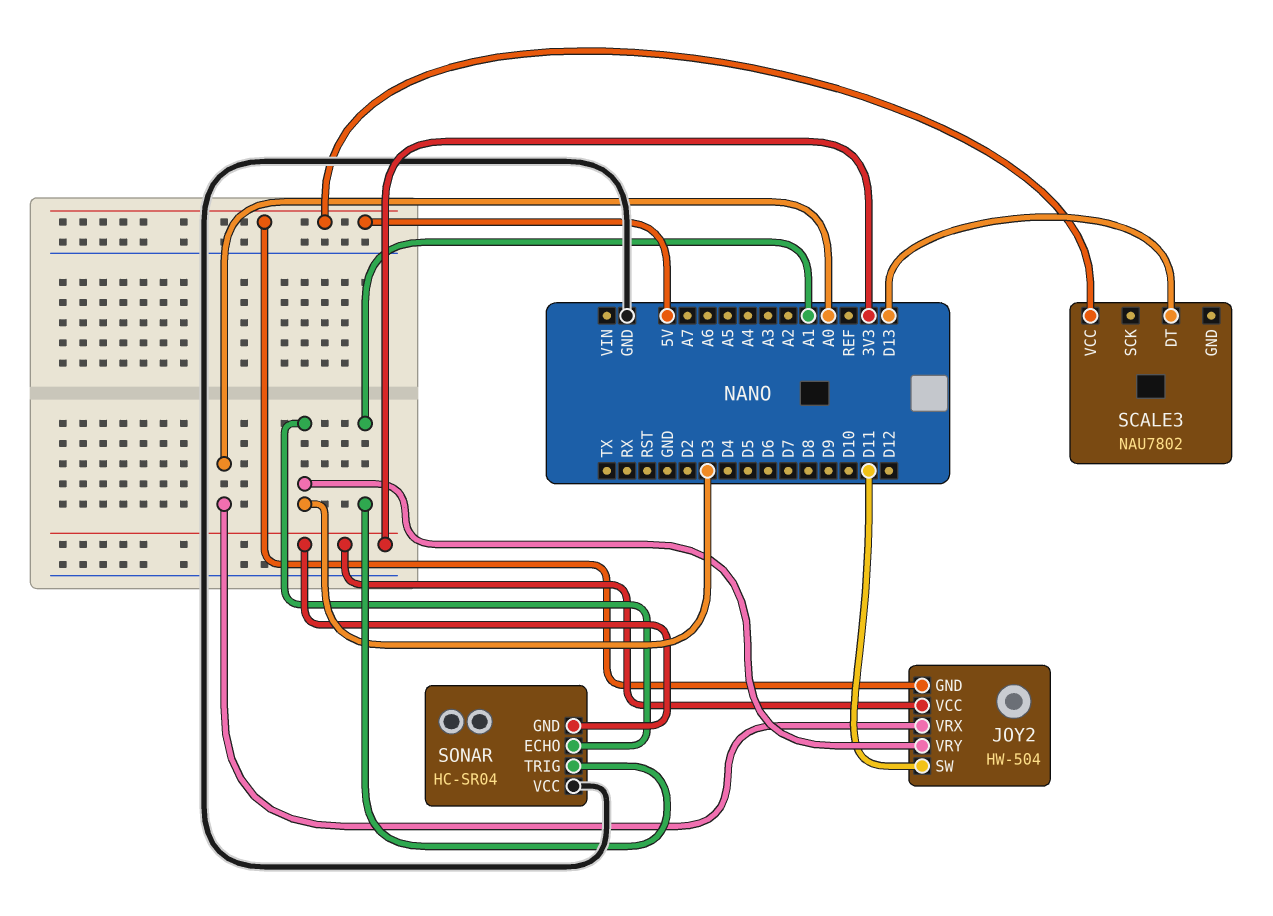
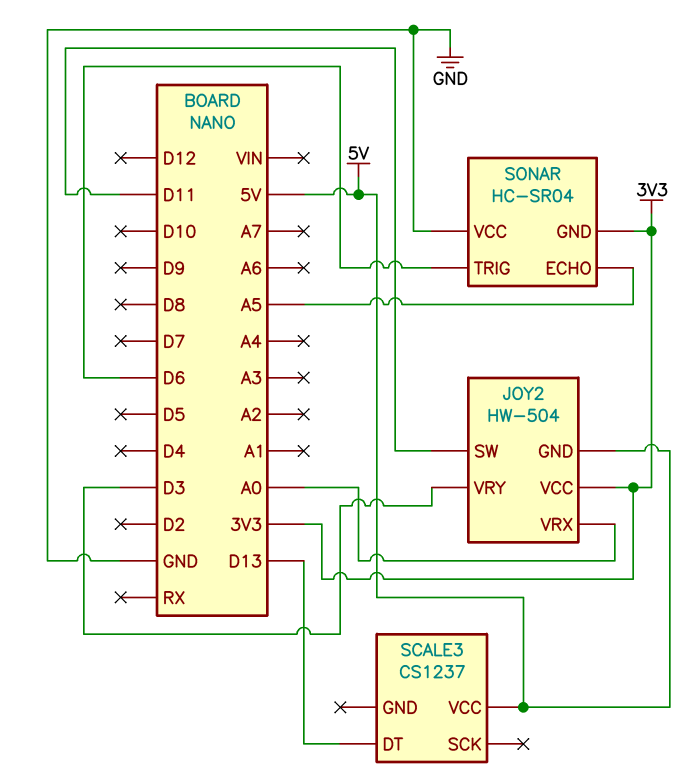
SCALE3: NAU7802 -> CS1237
SONAR pin ECHO: D3 -> A5
SONAR pin TRIG: A1 -> D6

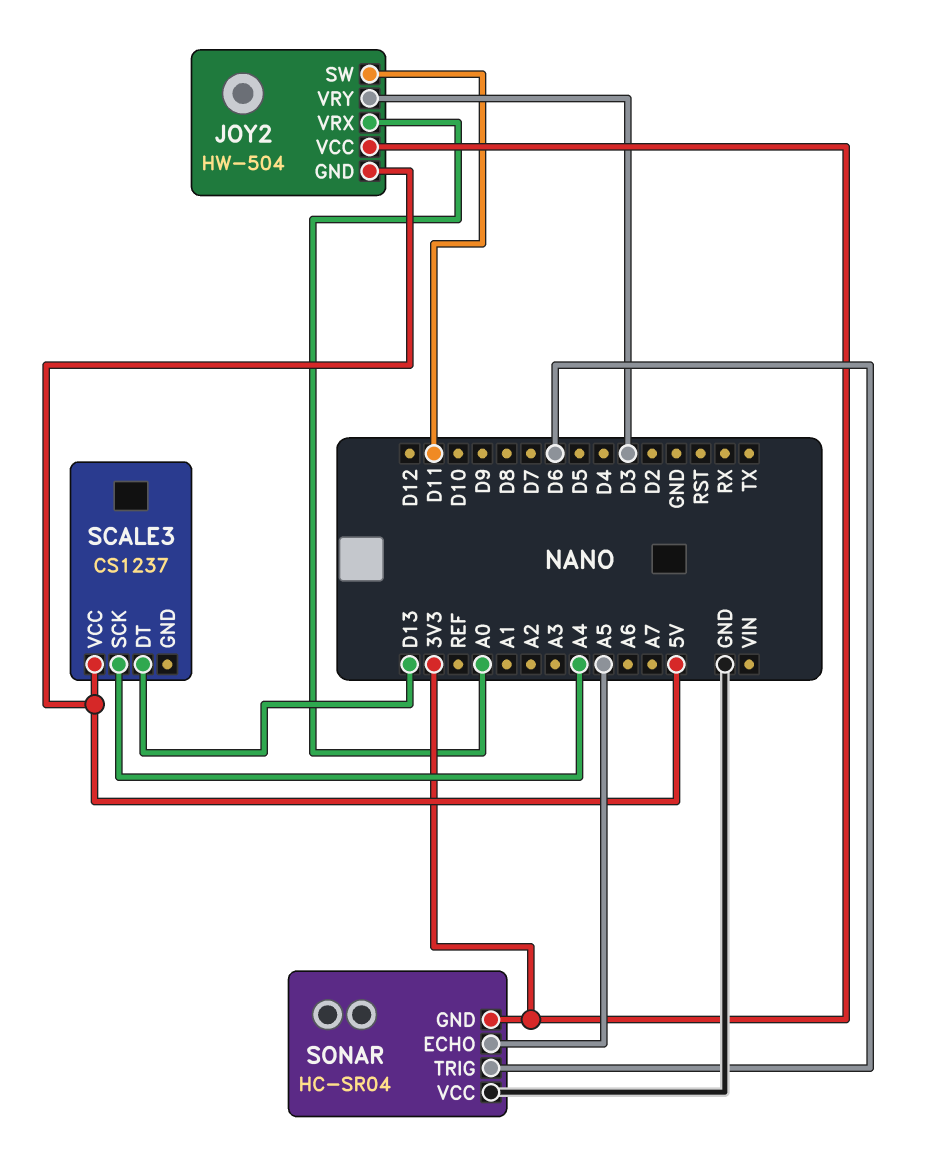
SCALE3 pin SCK: none -> A4

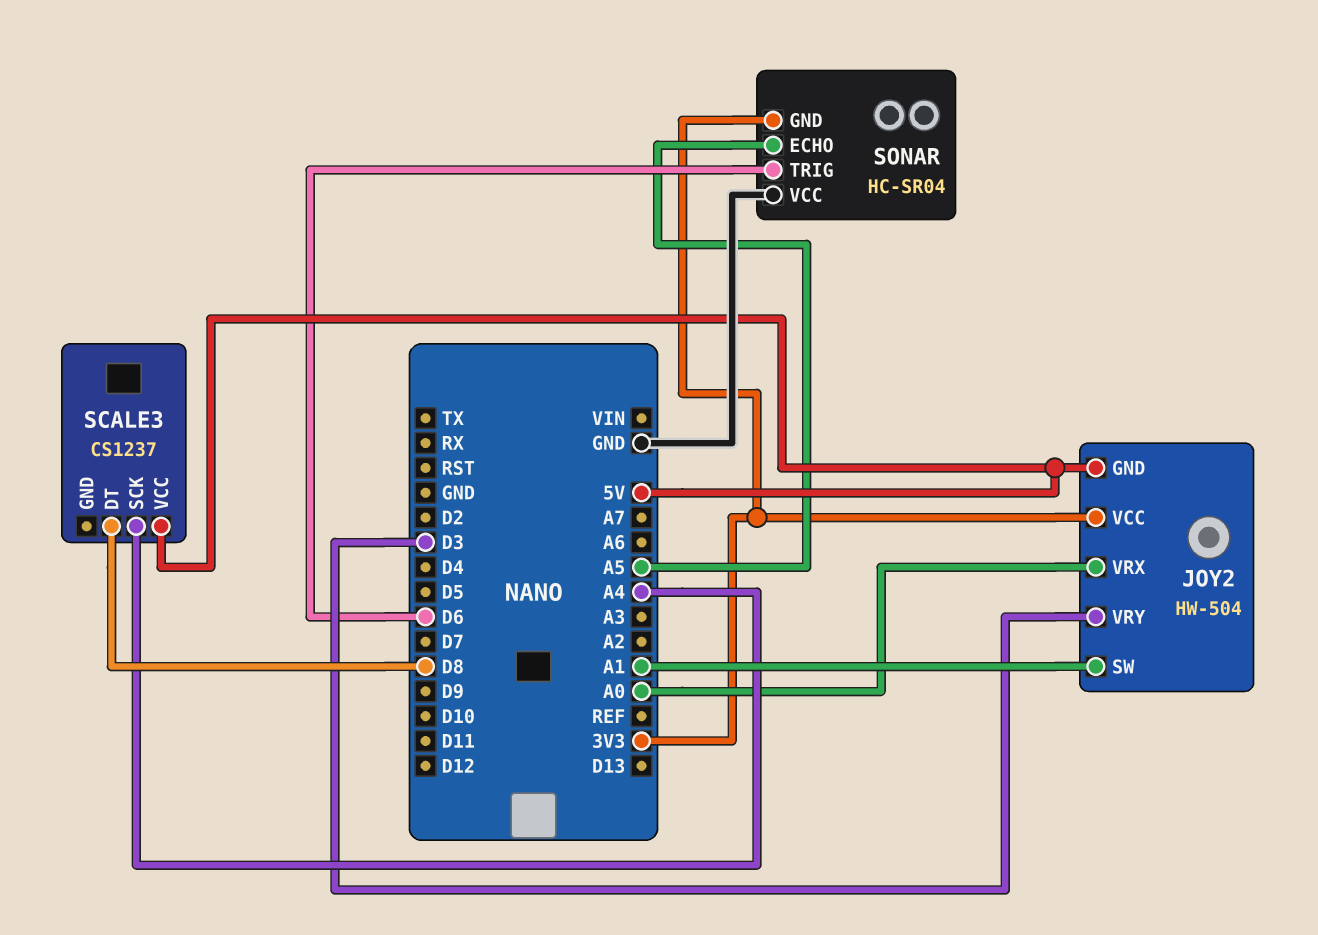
JOY2 pin SW: D11 -> A1
SCALE3 pin DT: D13 -> D8

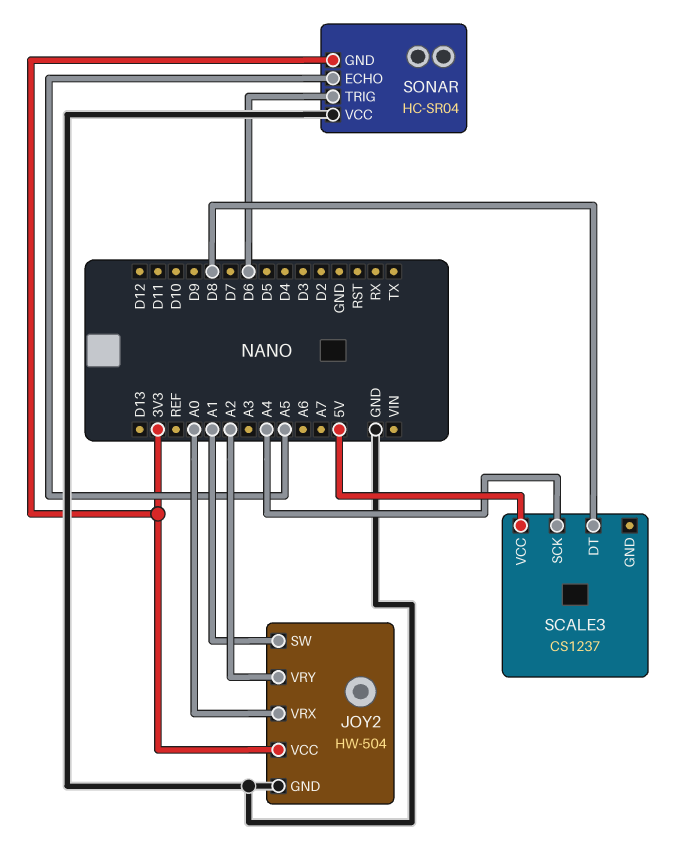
JOY2 pin GND: 5V -> GND
JOY2 pin VRY: D3 -> A2

